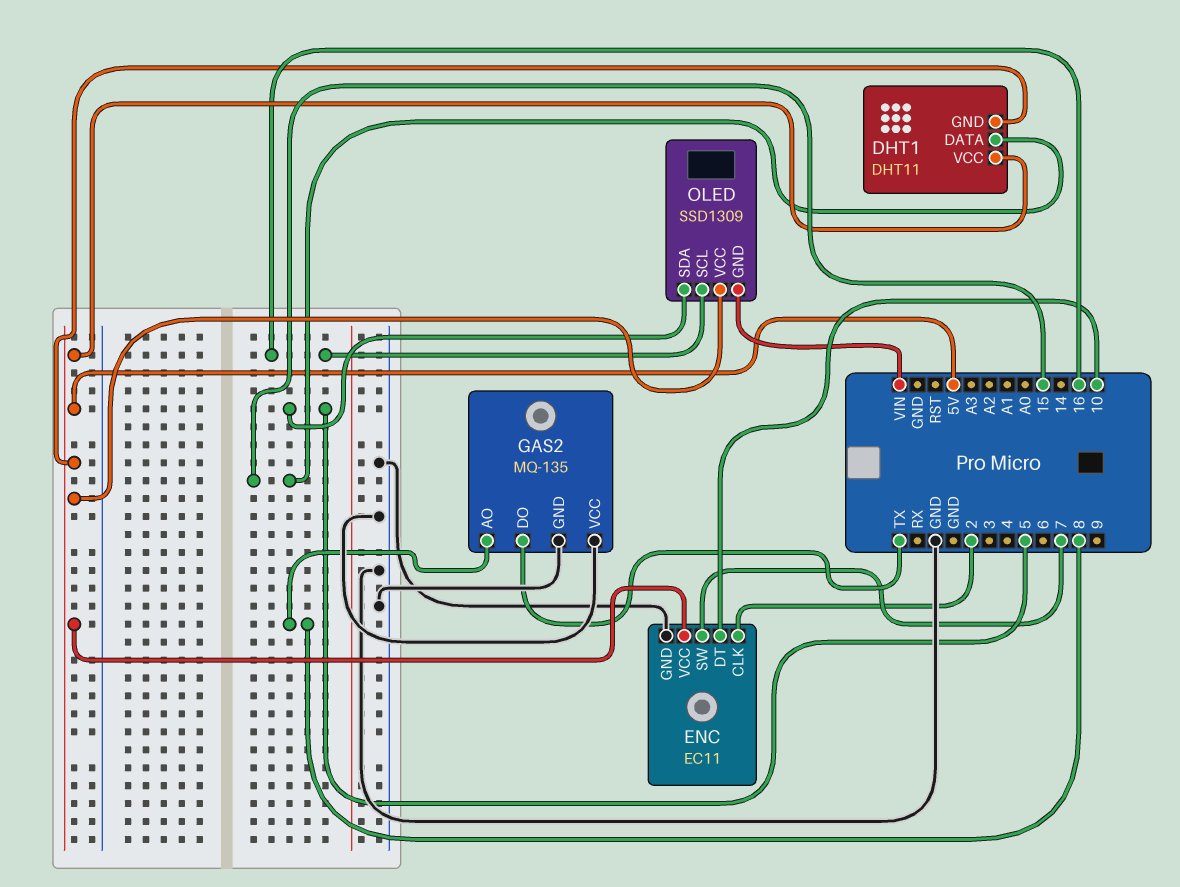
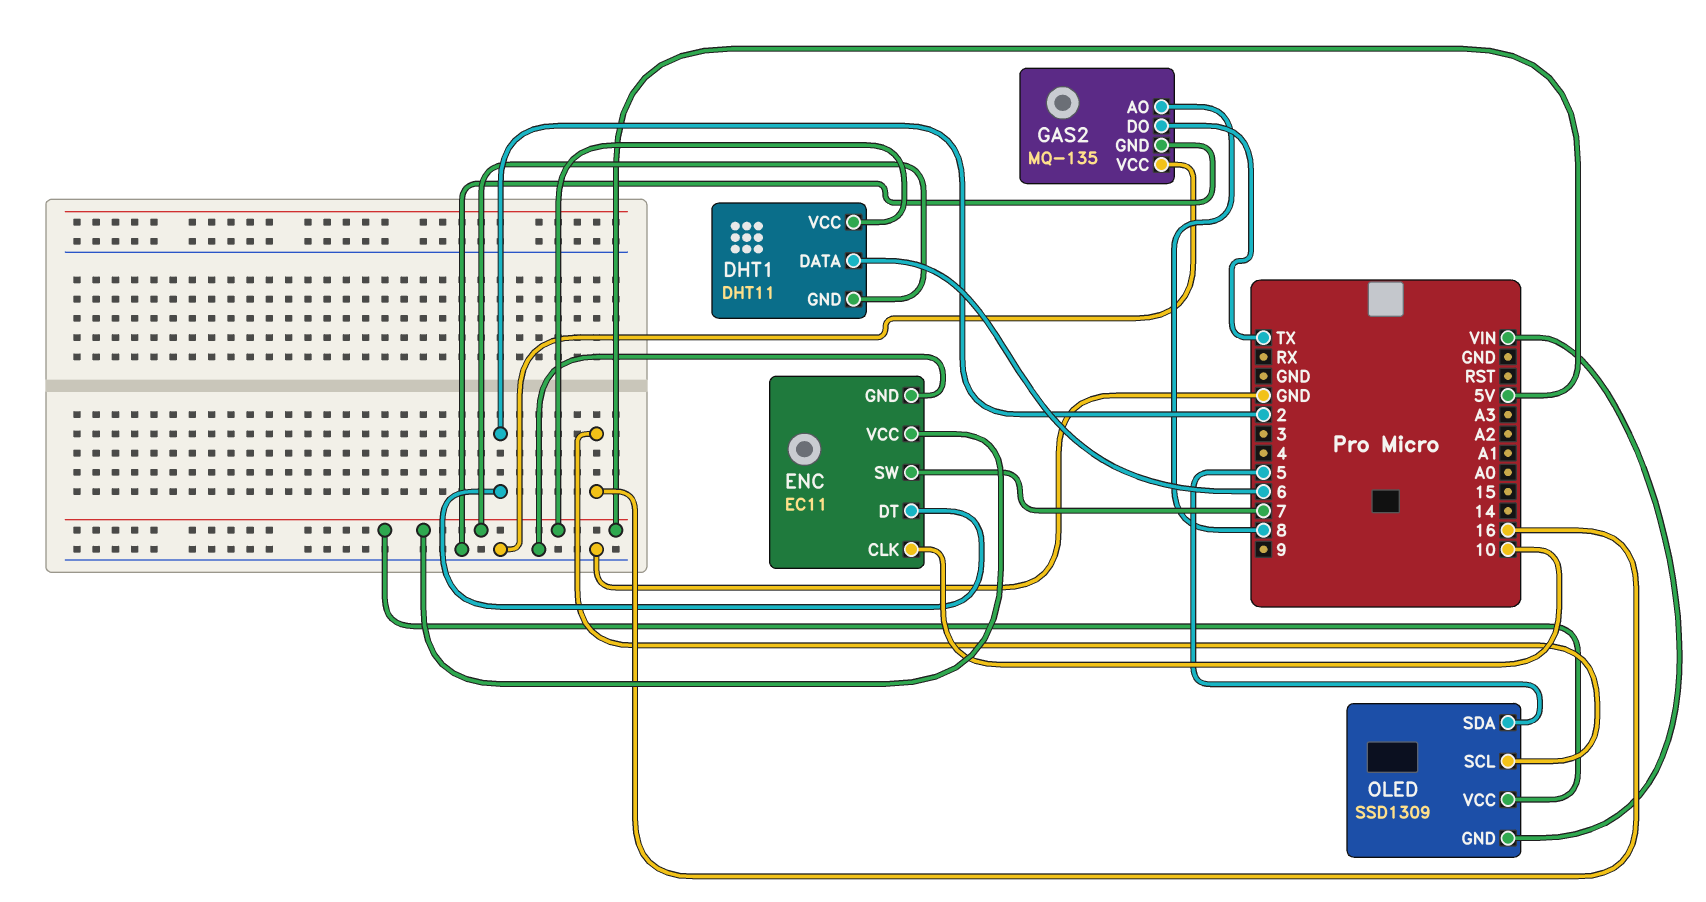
DHT1 pin DATA: 15 -> 6
ENC pin CLK: 2 -> 10
ENC pin DT: 10 -> 2

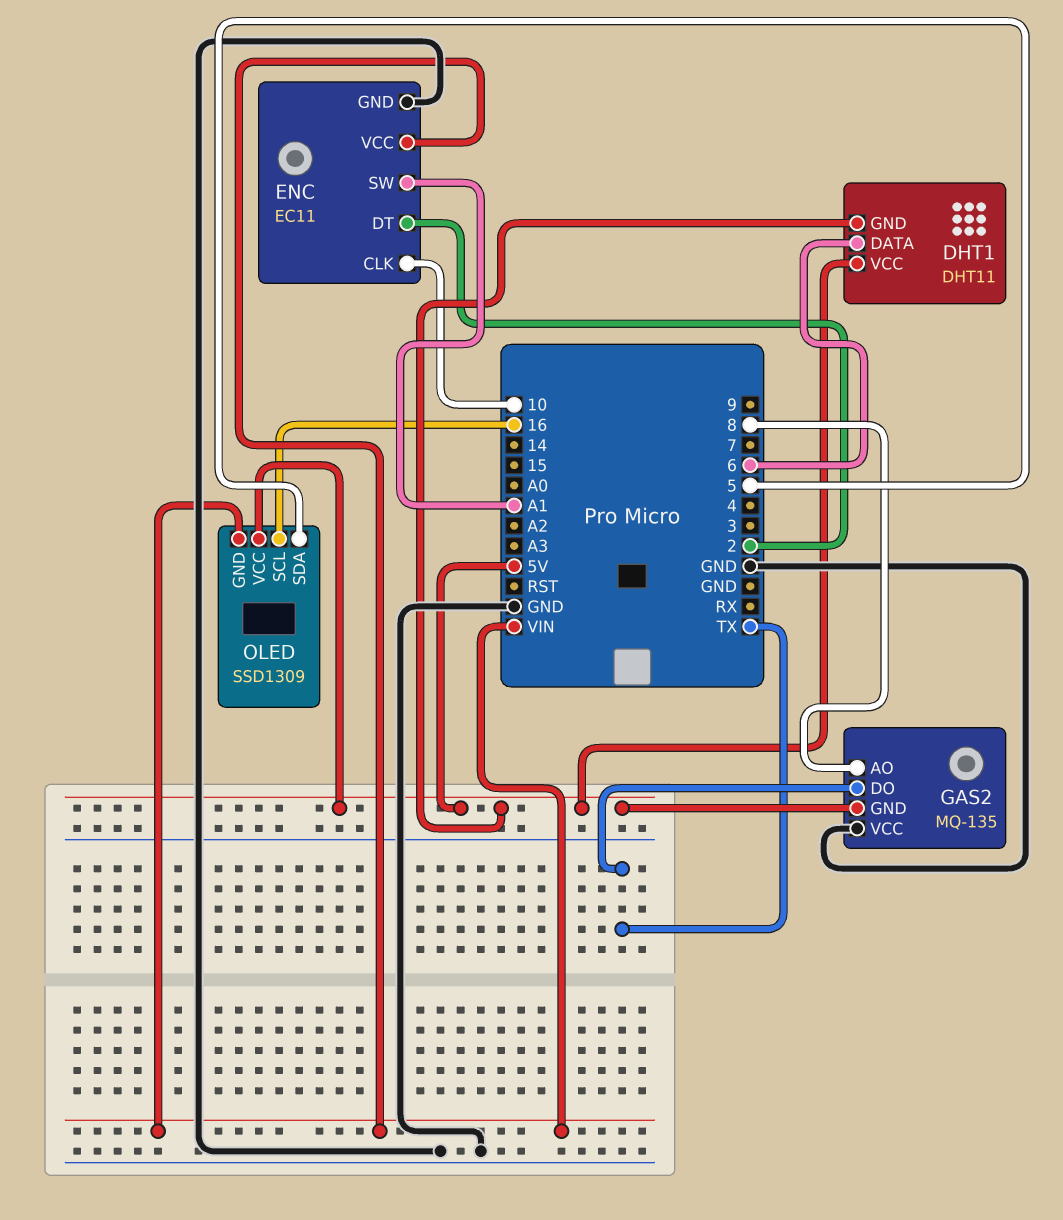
ENC pin SW: 7 -> A1
ENC pin VCC: 5V -> VIN
GAS2 pin GND: GND -> 5V

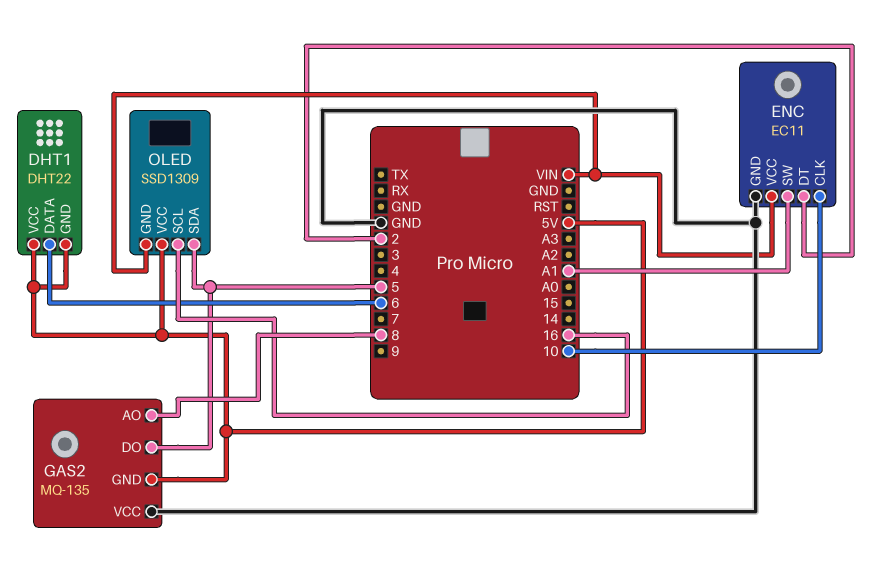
DHT1: DHT11 -> DHT22
GAS2 pin DO: TX -> 5

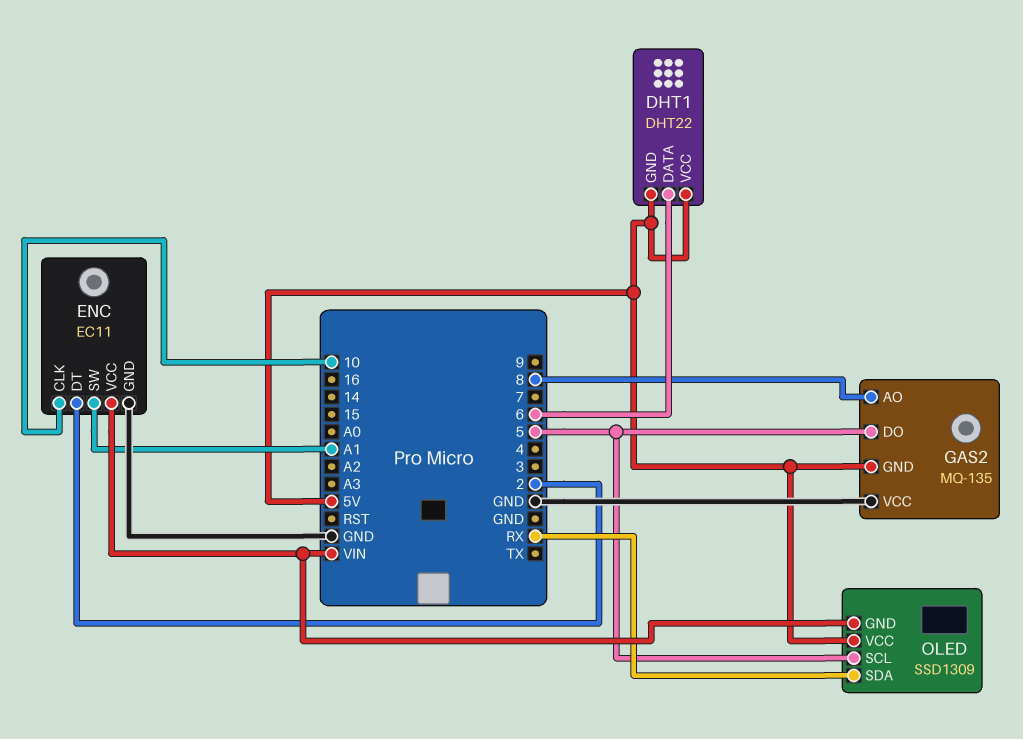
OLED pin SCL: 16 -> 5
OLED pin SDA: 5 -> RX

